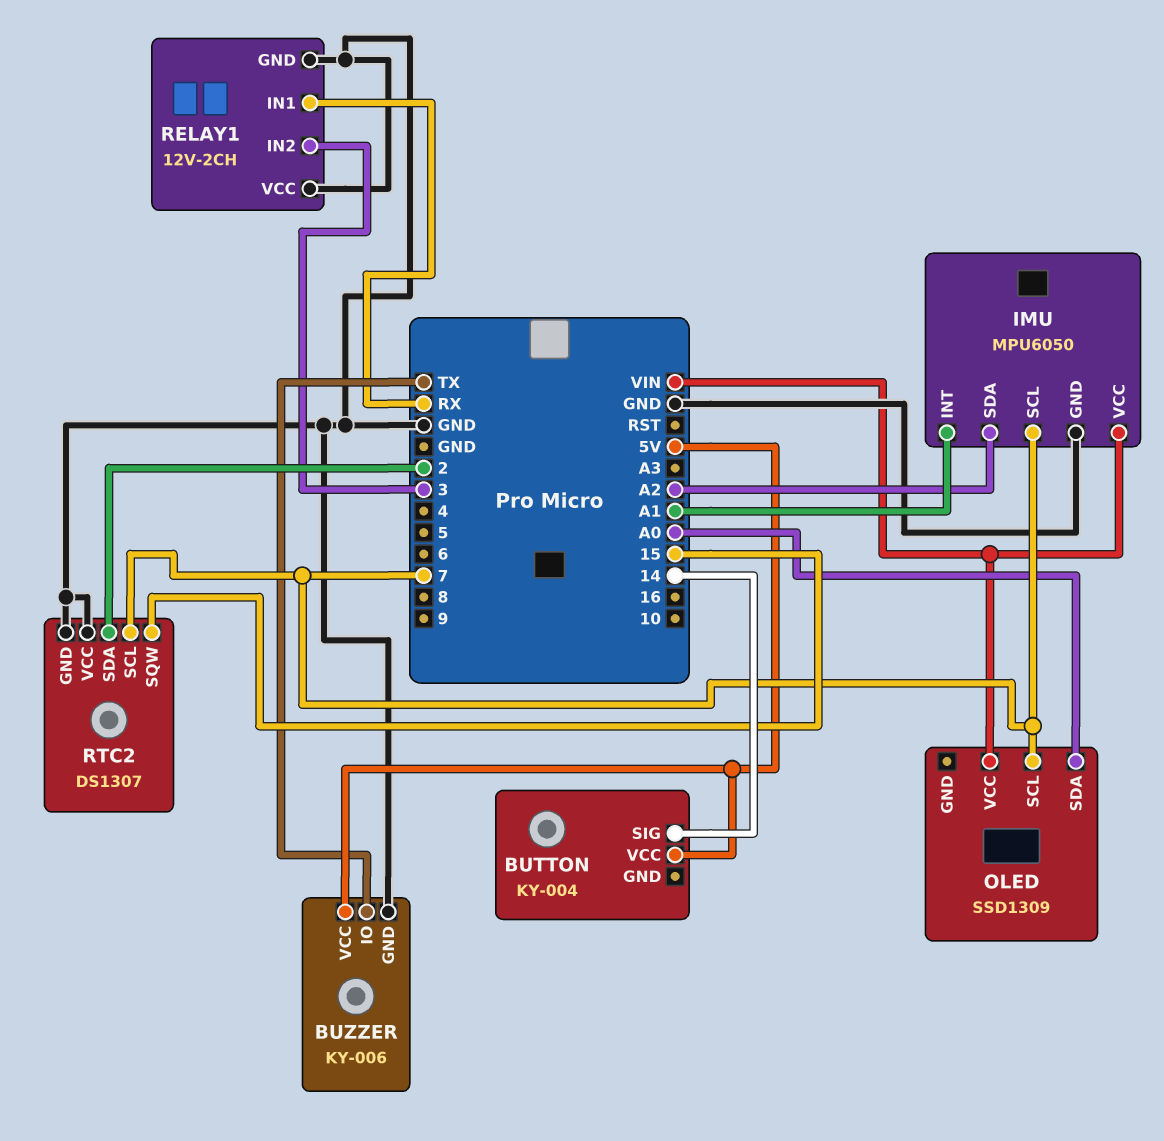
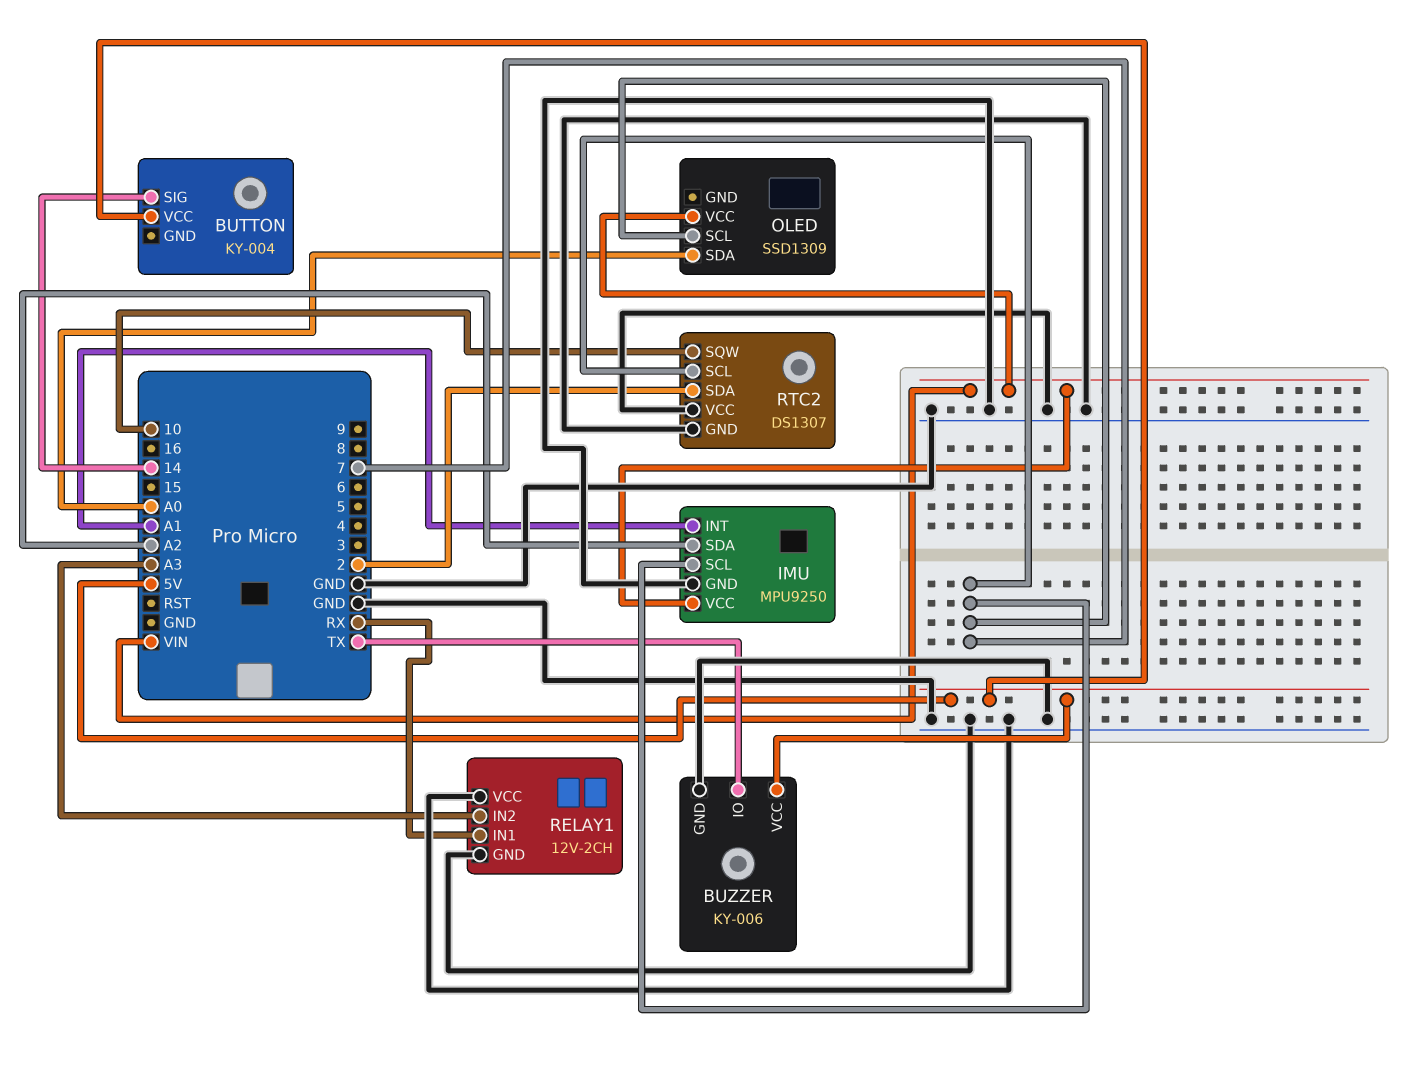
IMU: MPU6050 -> MPU9250
RELAY1 pin IN2: 3 -> A3
RTC2 pin SQW: 15 -> 10

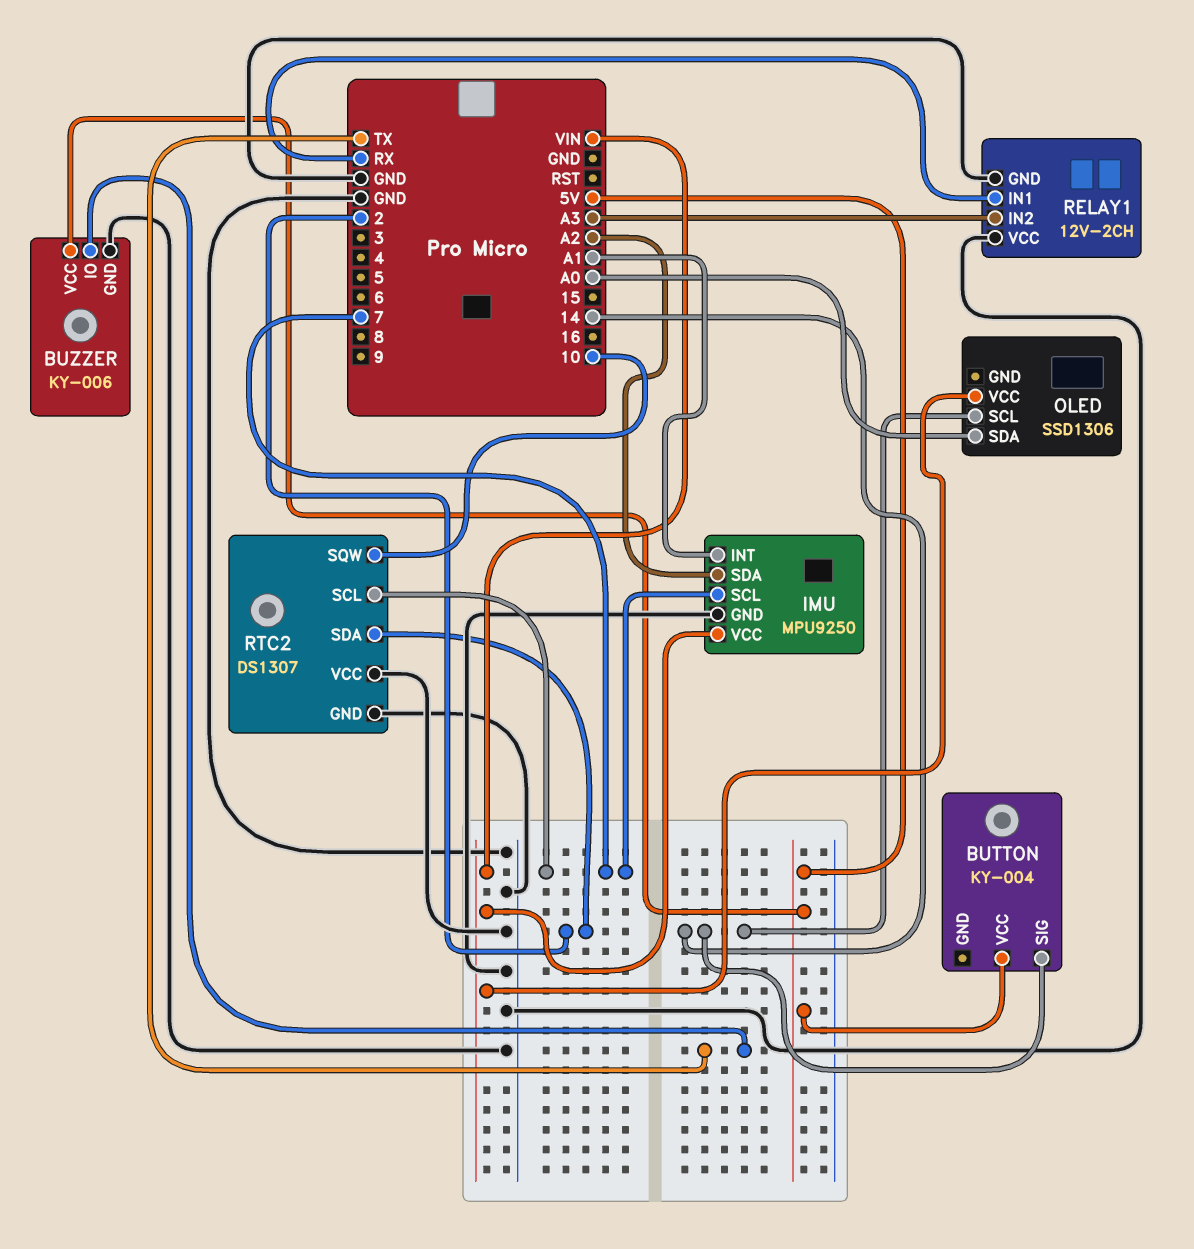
OLED: SSD1309 -> SSD1306
OLED pin SCL: 7 -> 14

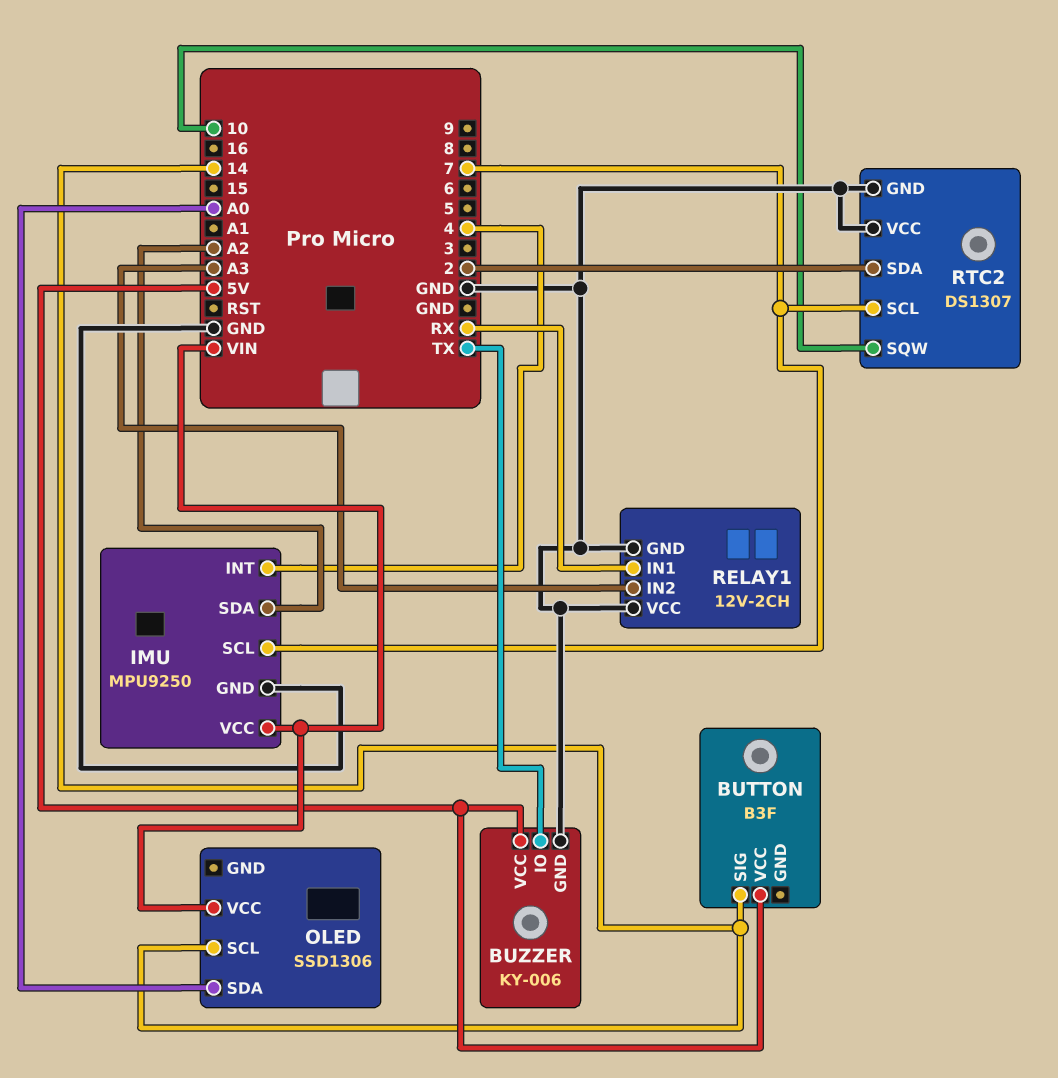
BUTTON: KY-004 -> B3F
IMU pin INT: A1 -> 4

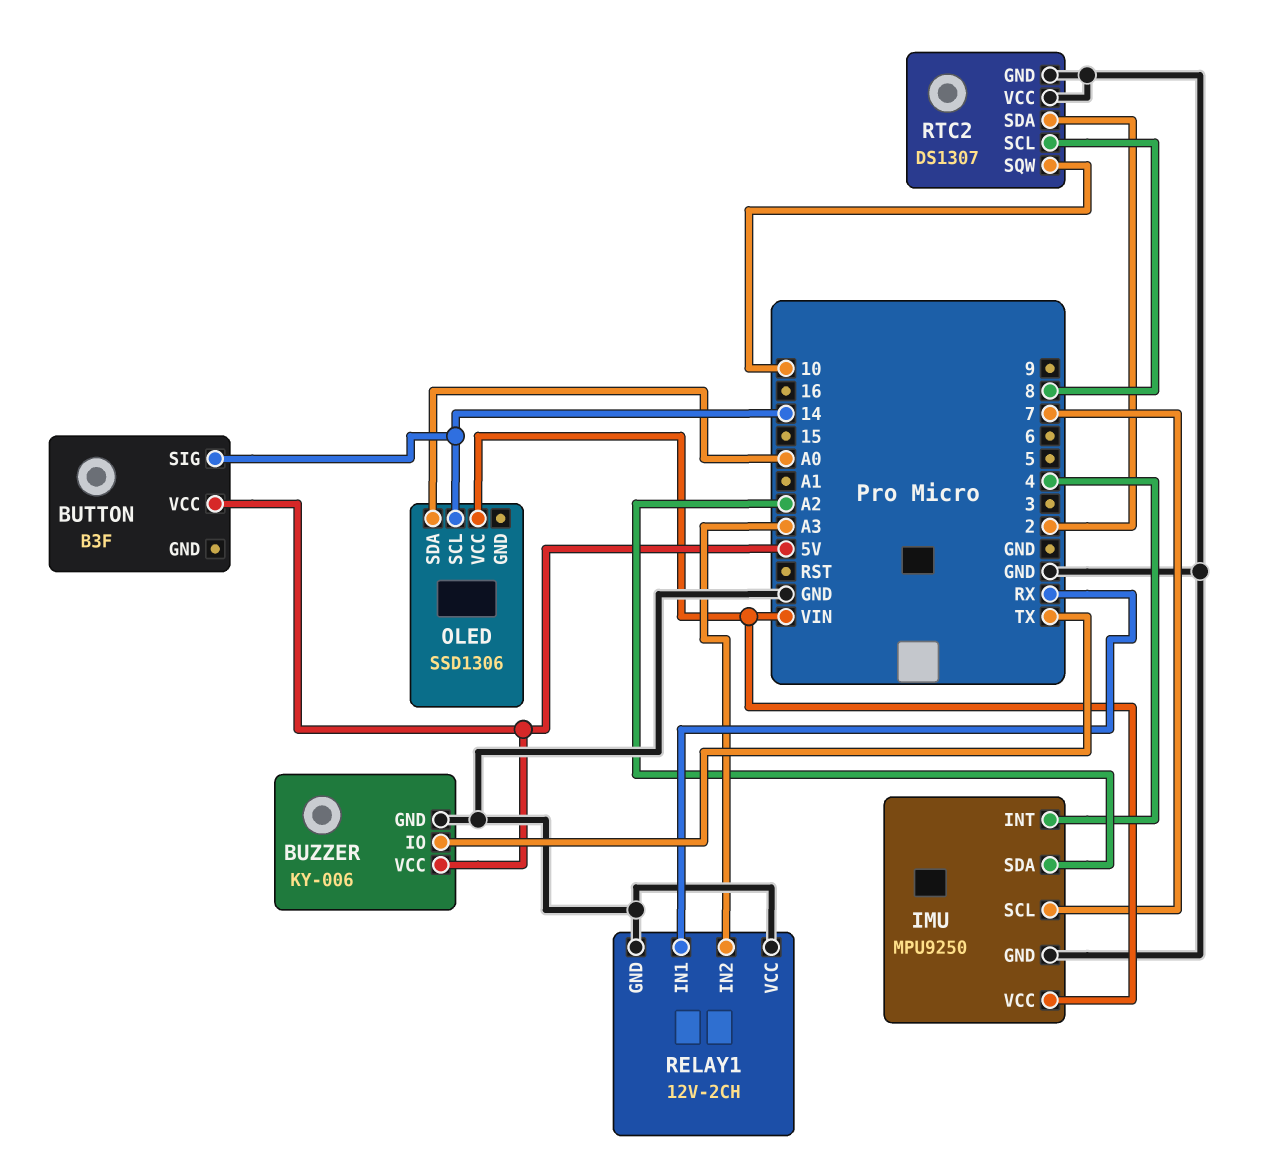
RTC2 pin SCL: 7 -> 8

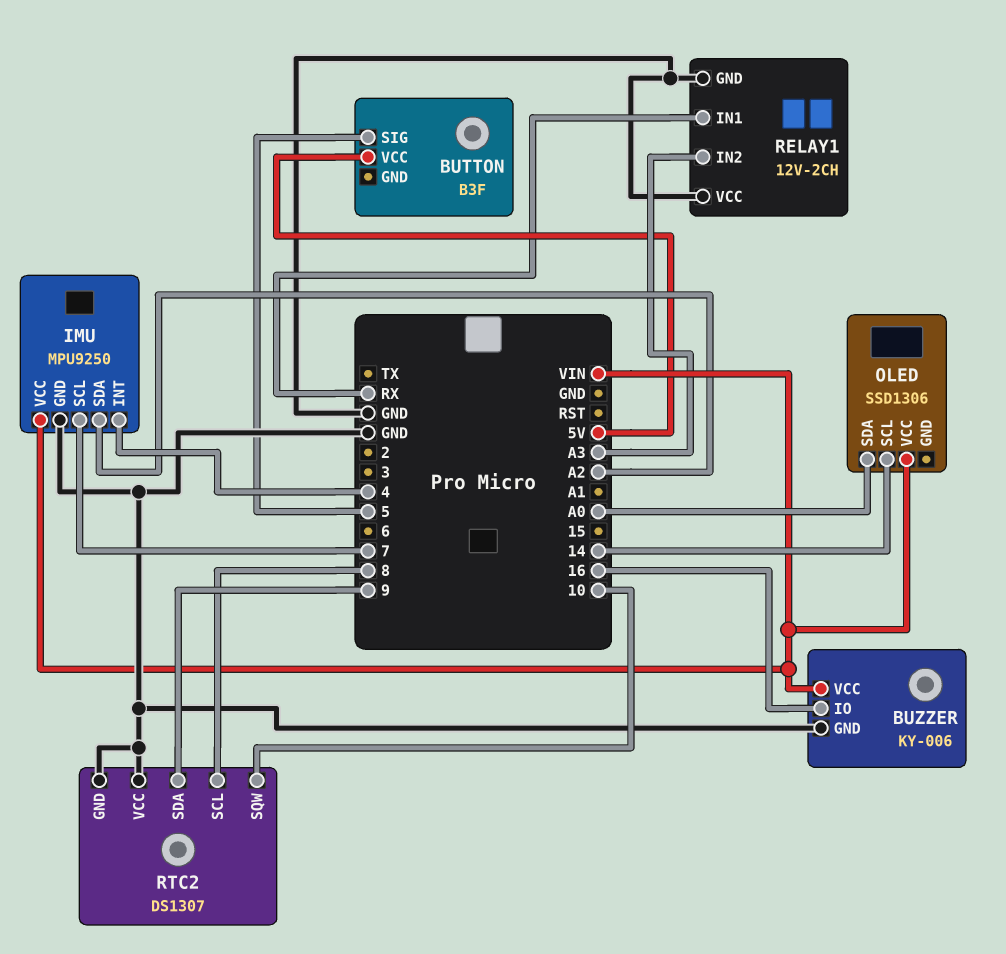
BUTTON pin SIG: 14 -> 5
BUZZER pin IO: TX -> 16
BUZZER pin VCC: 5V -> VIN
RTC2 pin SDA: 2 -> 9

